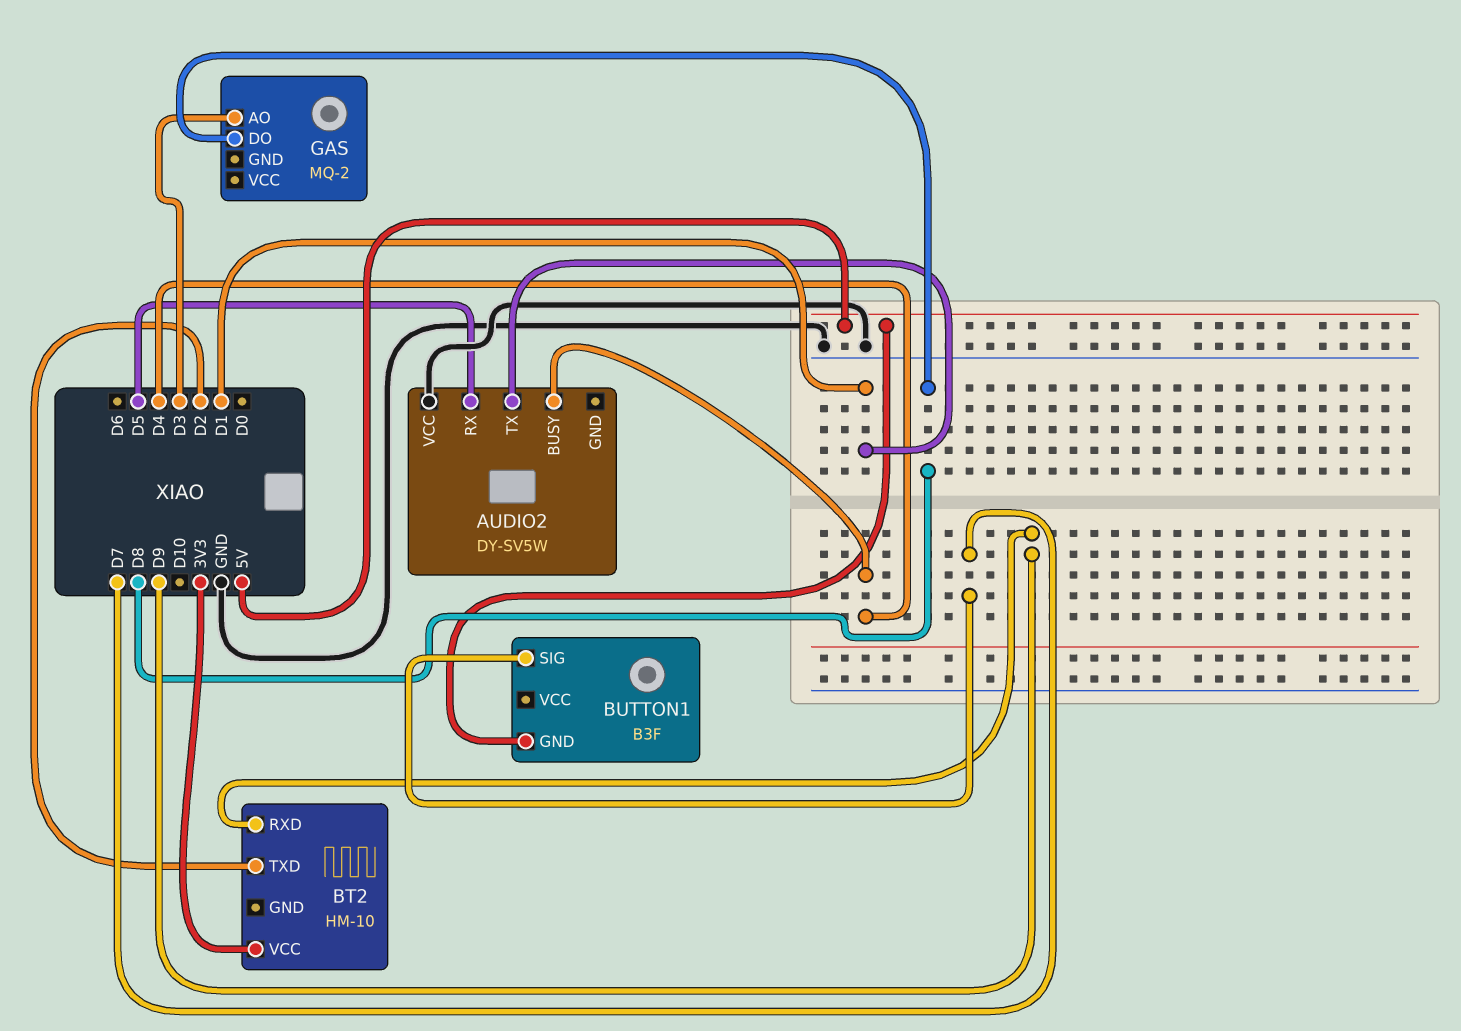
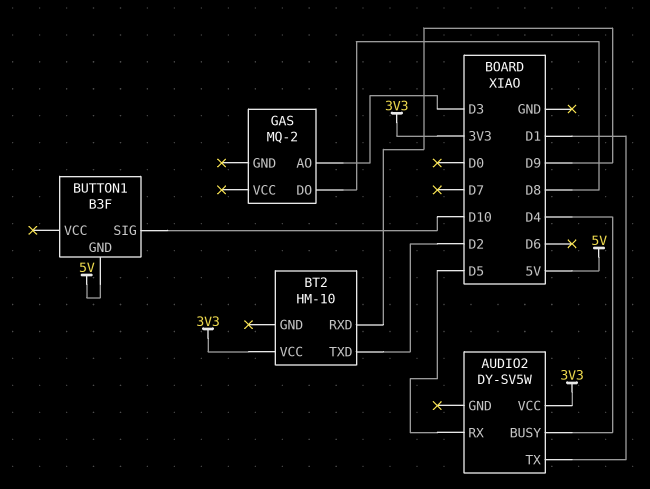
AUDIO2 pin VCC: GND -> 3V3
BUTTON1 pin SIG: D7 -> D10

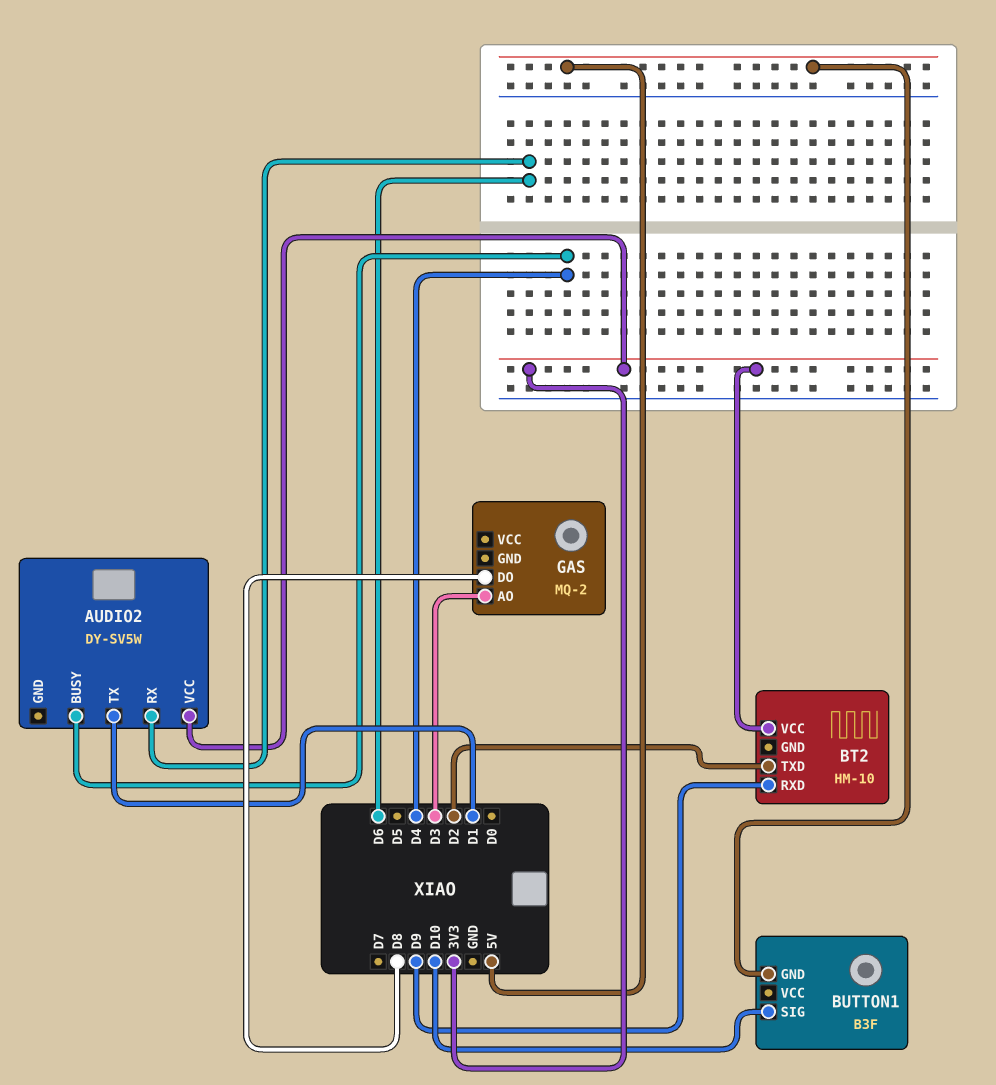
AUDIO2 pin RX: D5 -> D6

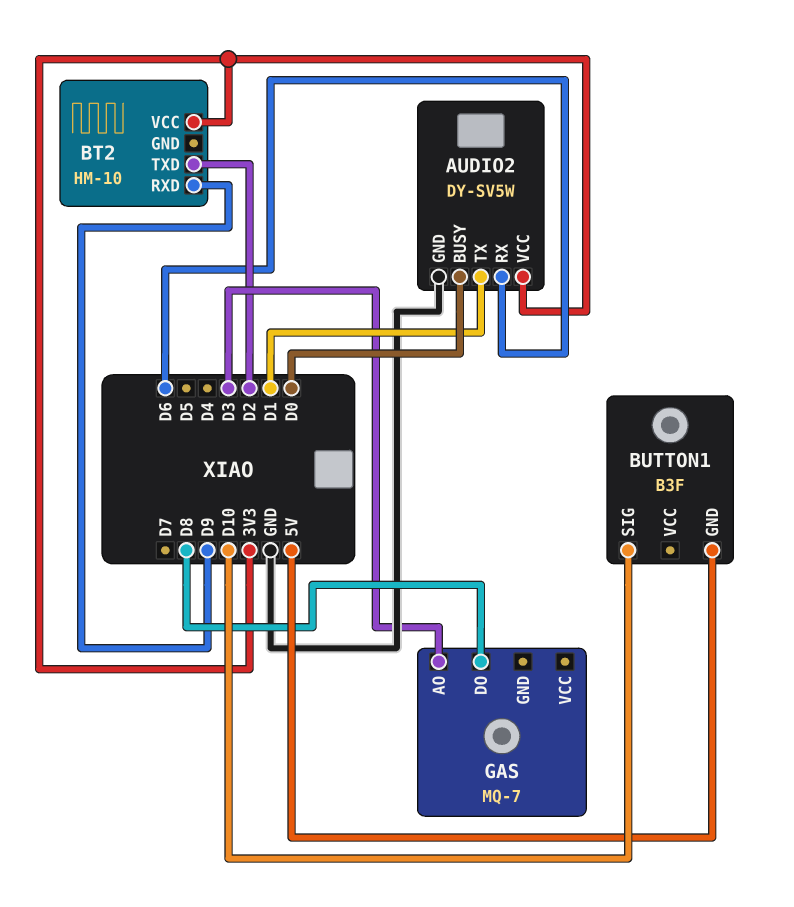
AUDIO2 pin BUSY: D4 -> D0
AUDIO2 pin GND: none -> GND
GAS: MQ-2 -> MQ-7

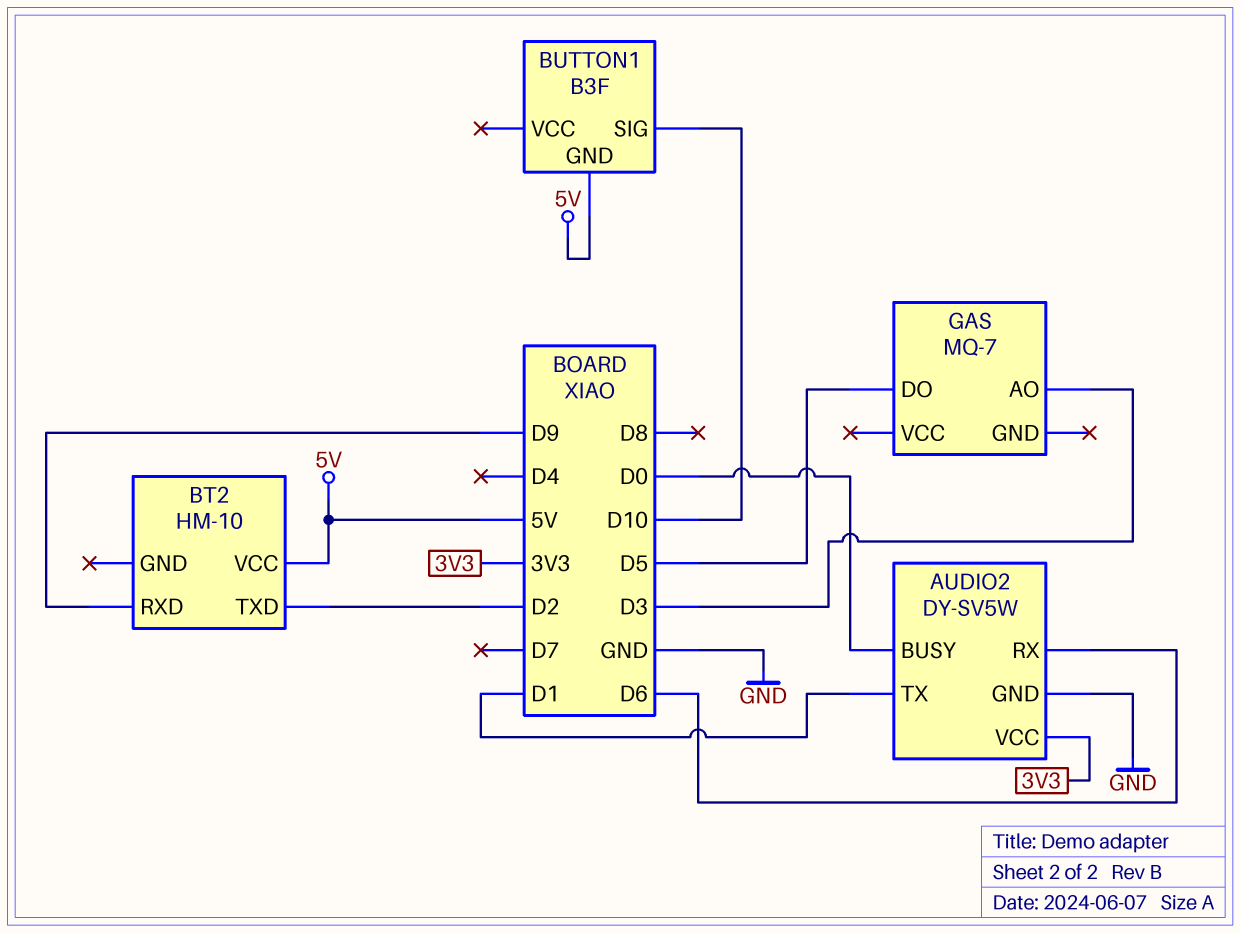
BT2 pin VCC: 3V3 -> 5V
GAS pin DO: D8 -> D5

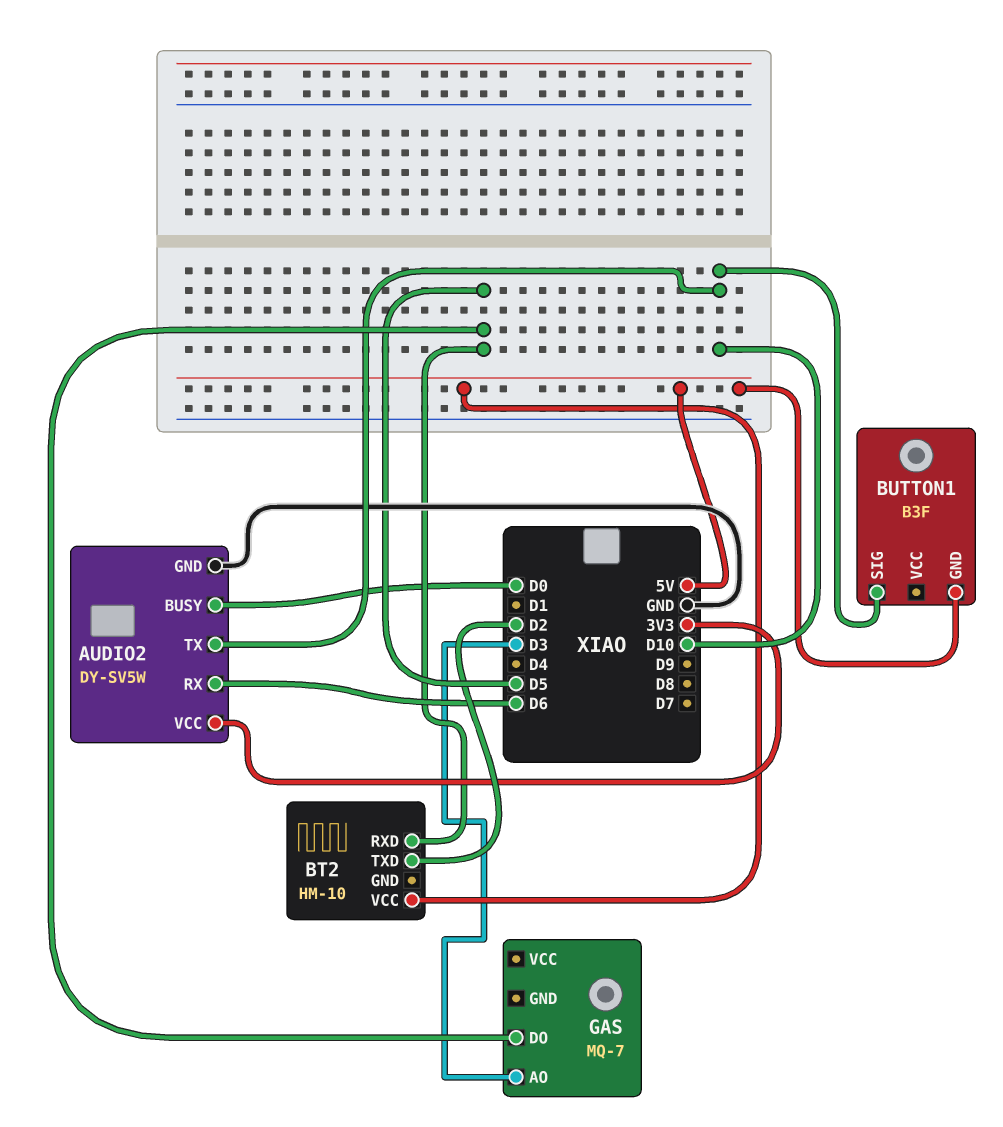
AUDIO2 pin TX: D1 -> D10
BT2 pin RXD: D9 -> D5

